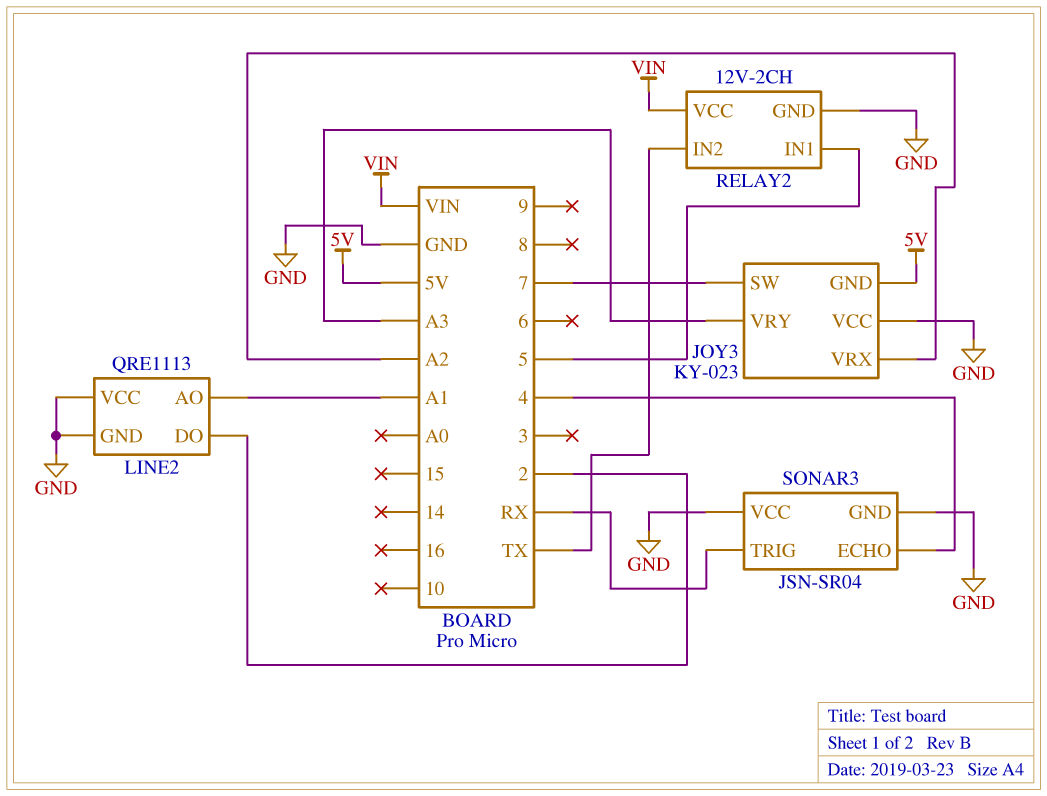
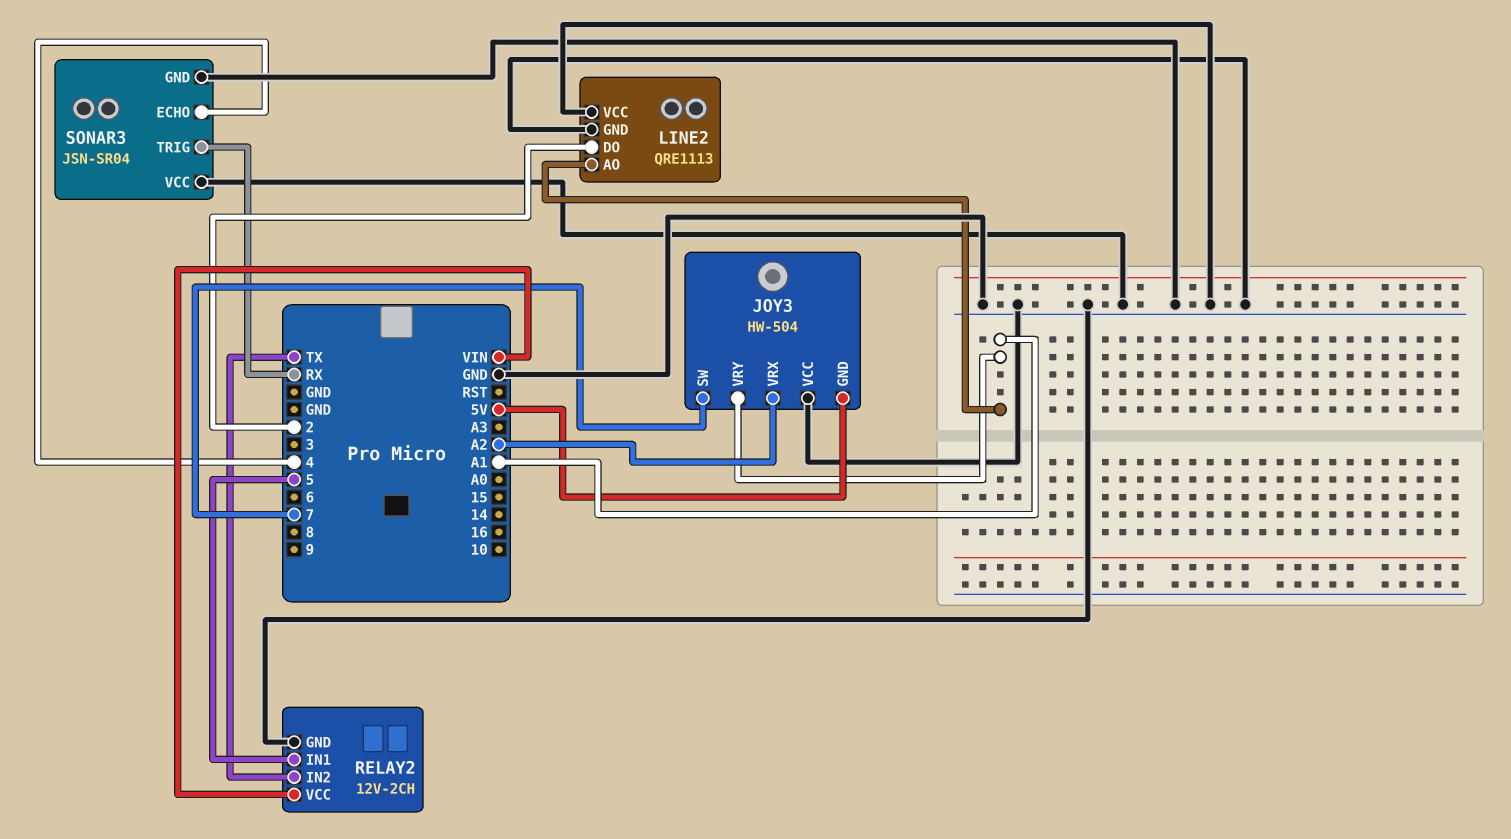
JOY3: KY-023 -> HW-504
JOY3 pin VRY: A3 -> A1

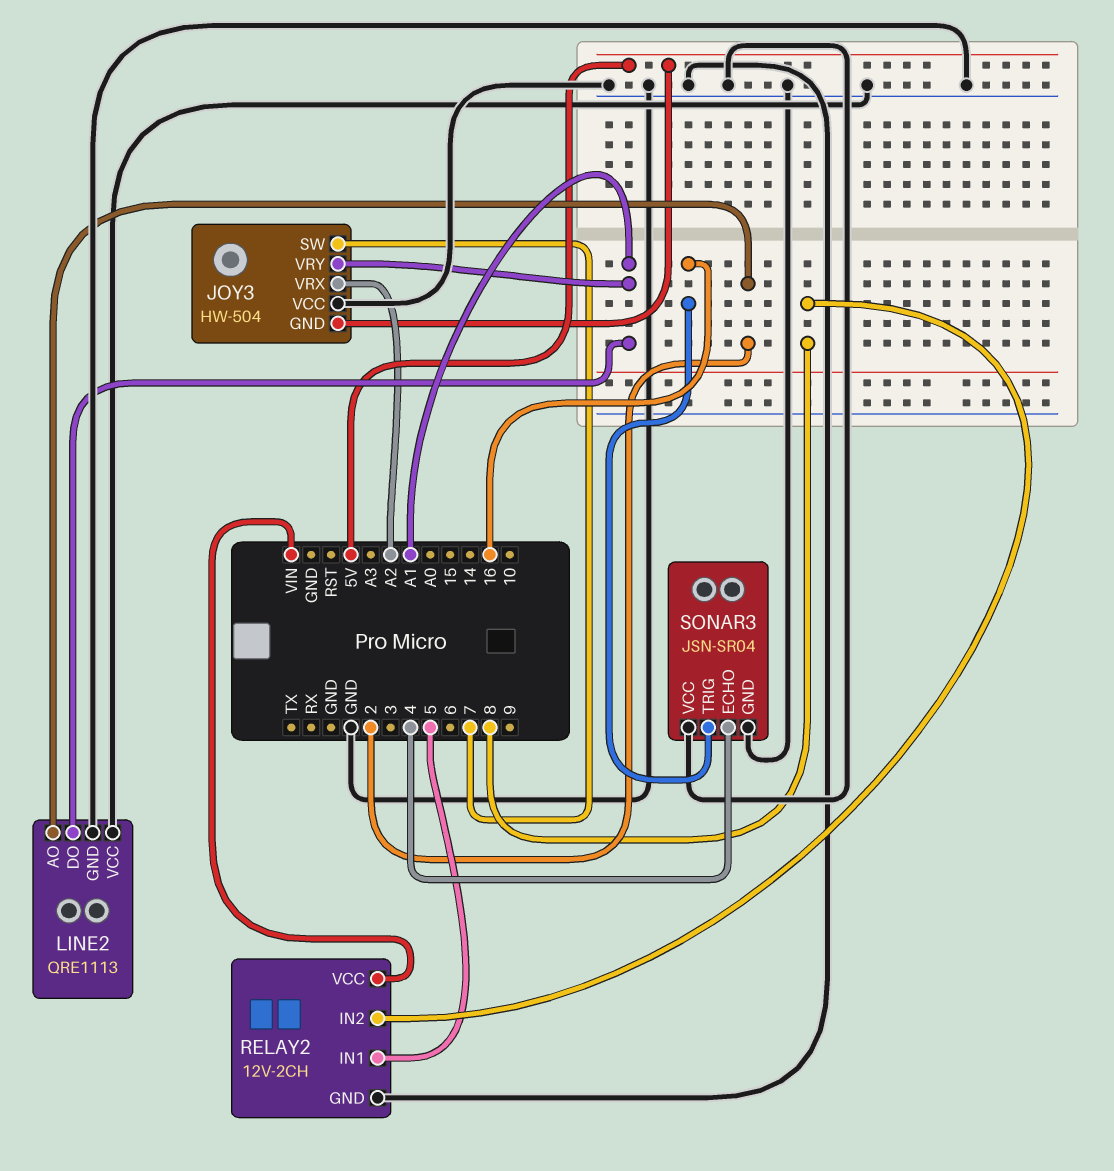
LINE2 pin AO: A1 -> 2
LINE2 pin DO: 2 -> A1
RELAY2 pin IN2: TX -> 8
SONAR3 pin TRIG: RX -> 16

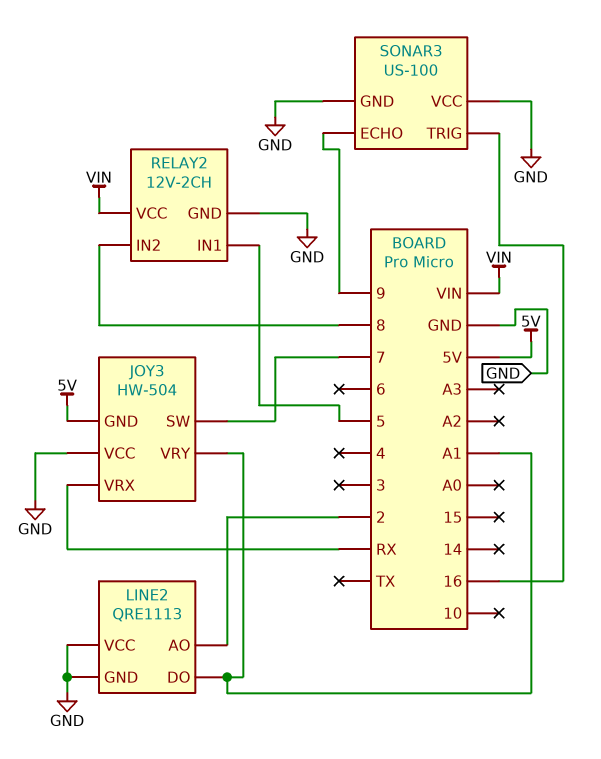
JOY3 pin VRX: A2 -> RX
SONAR3: JSN-SR04 -> US-100
SONAR3 pin ECHO: 4 -> 9

